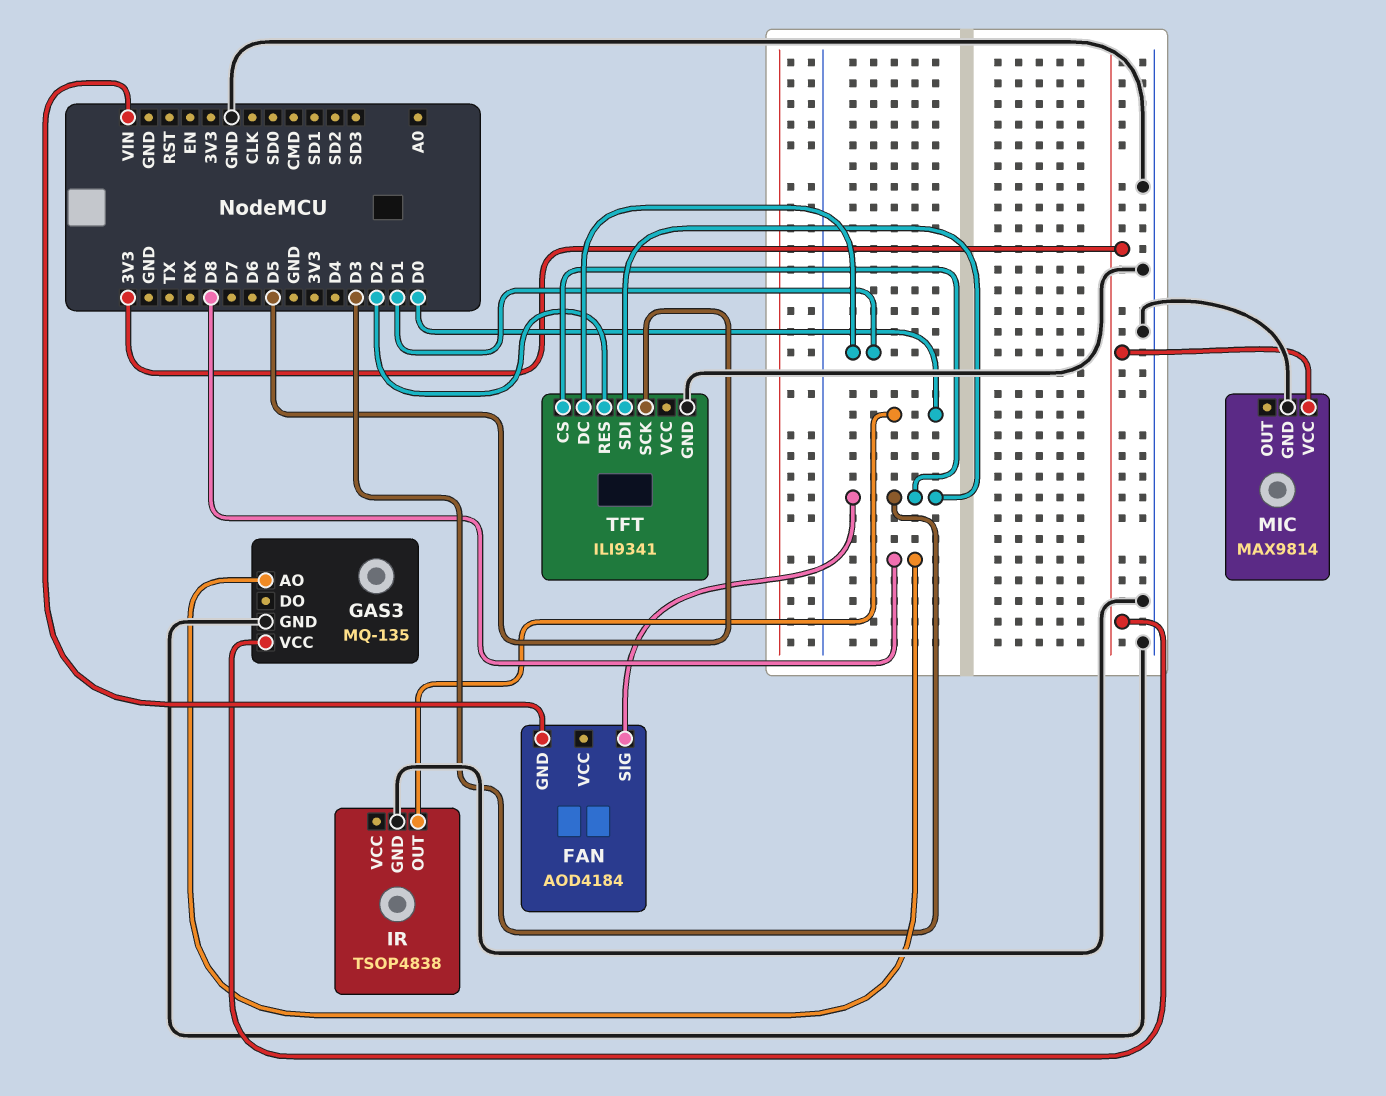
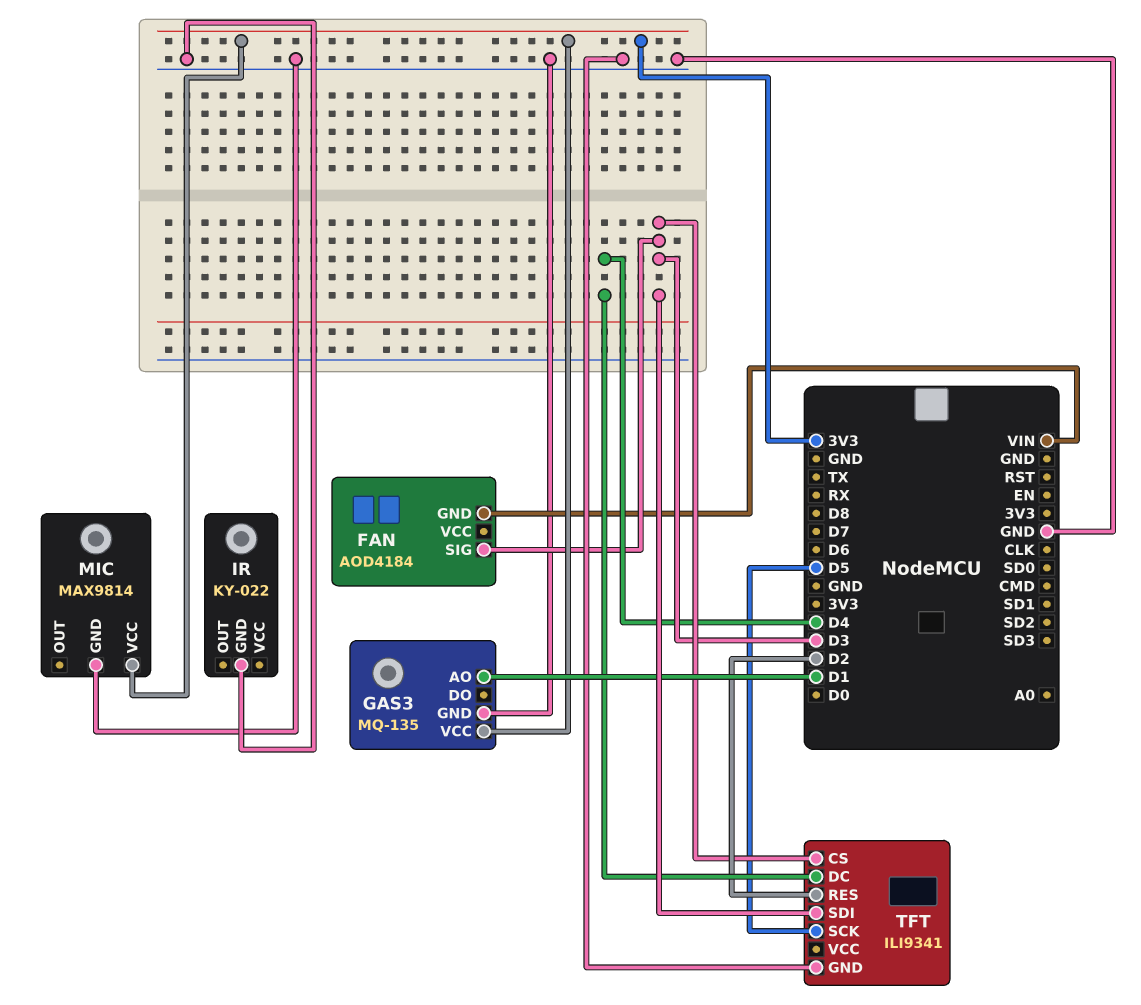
GAS3 pin AO: D8 -> D1
IR: TSOP4838 -> KY-022
IR pin OUT: D0 -> none
TFT pin DC: D1 -> D4

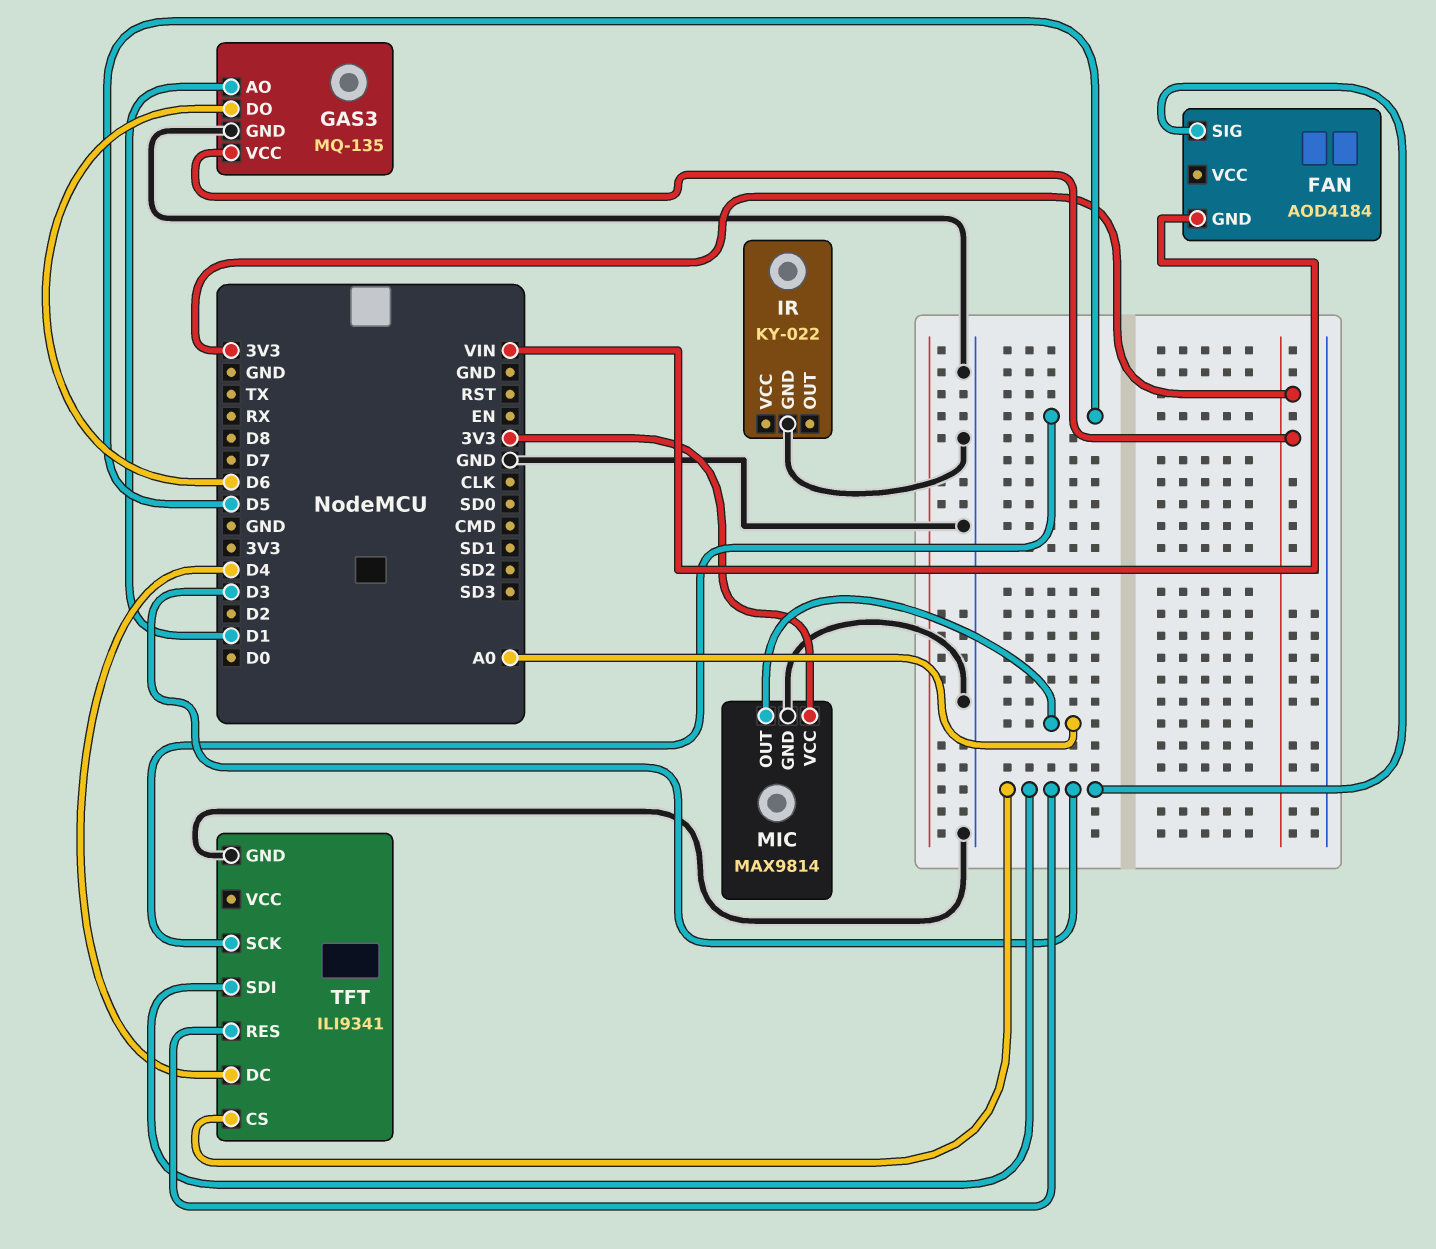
GAS3 pin DO: none -> D6
MIC pin OUT: none -> A0
TFT pin RES: D2 -> D3

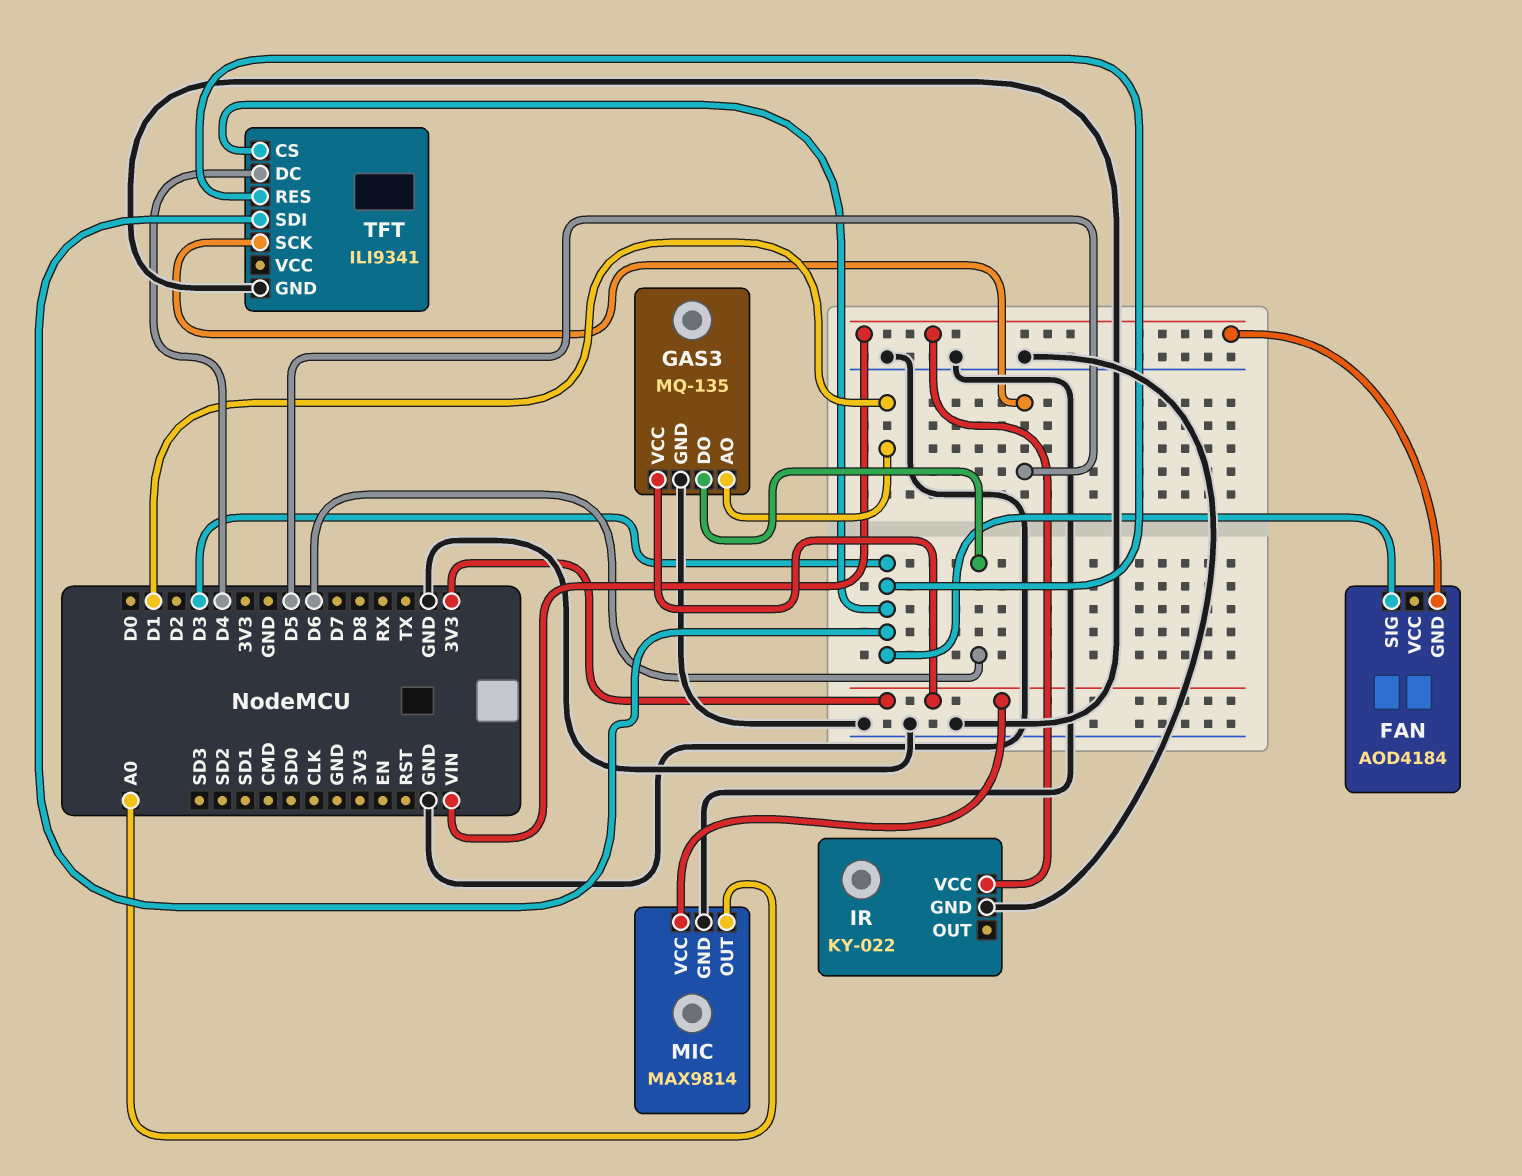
IR pin VCC: none -> VIN

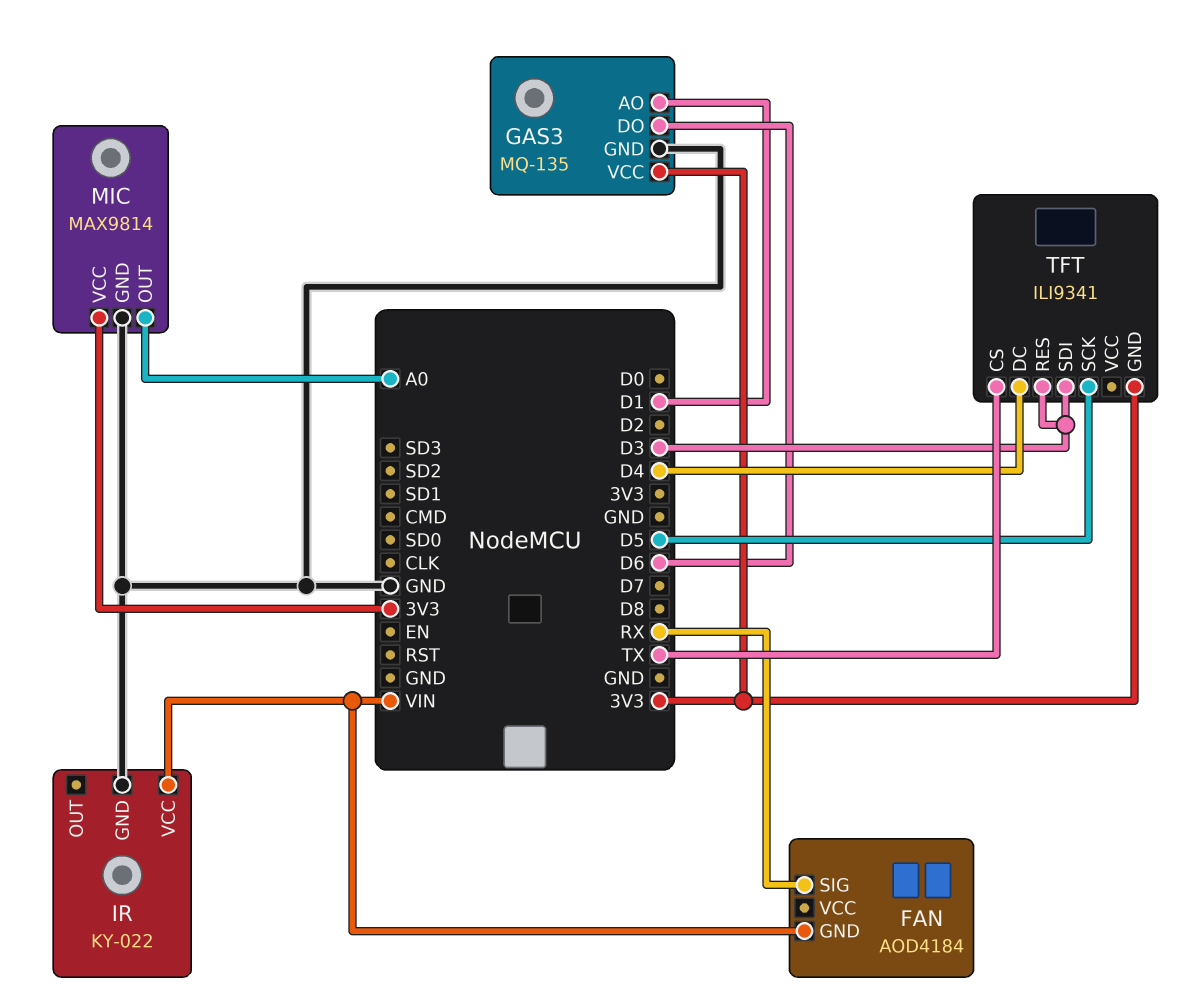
FAN pin SIG: D3 -> RX
TFT pin CS: D3 -> TX
TFT pin GND: GND -> 3V3

